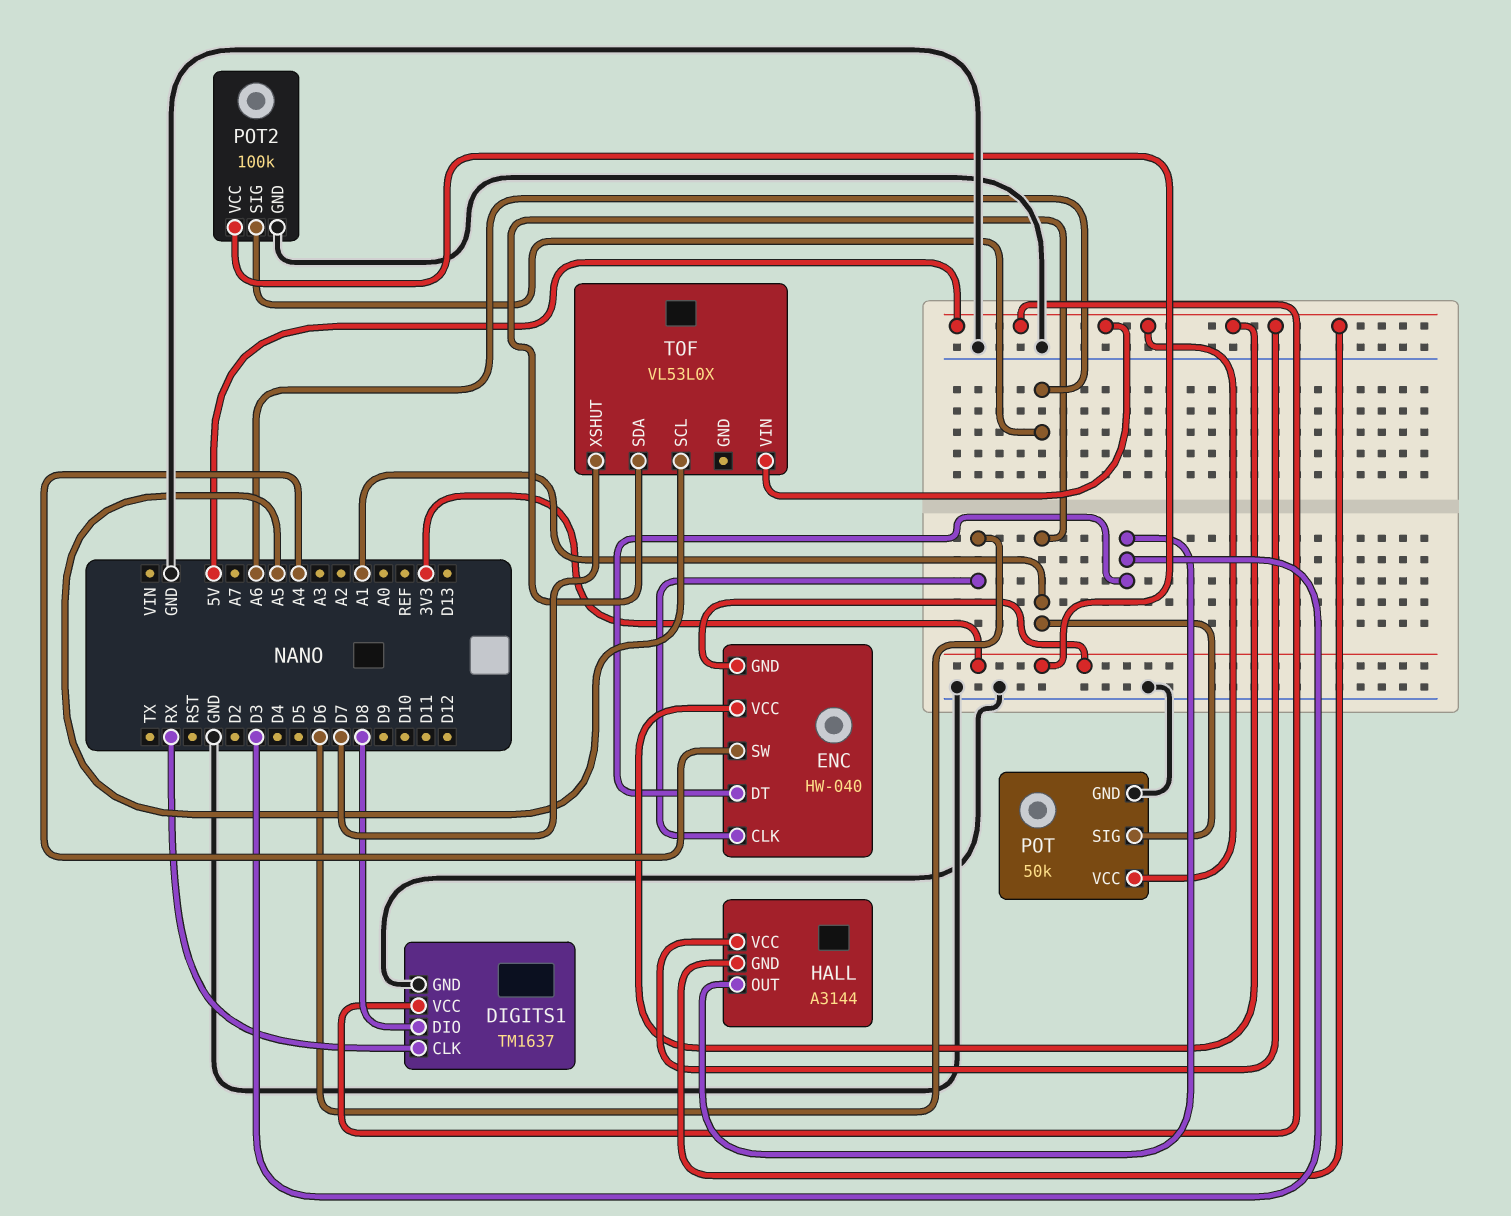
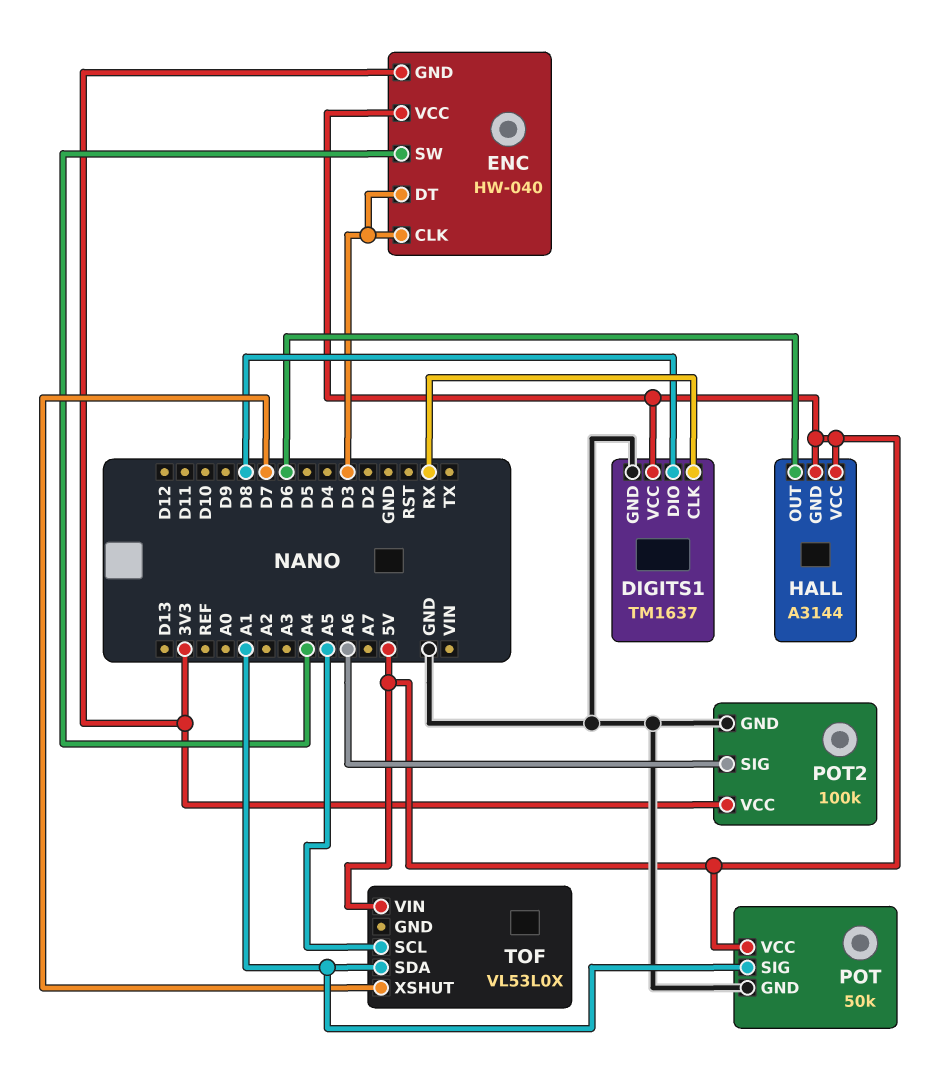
ENC pin CLK: D6 -> D3
HALL pin OUT: D3 -> D6

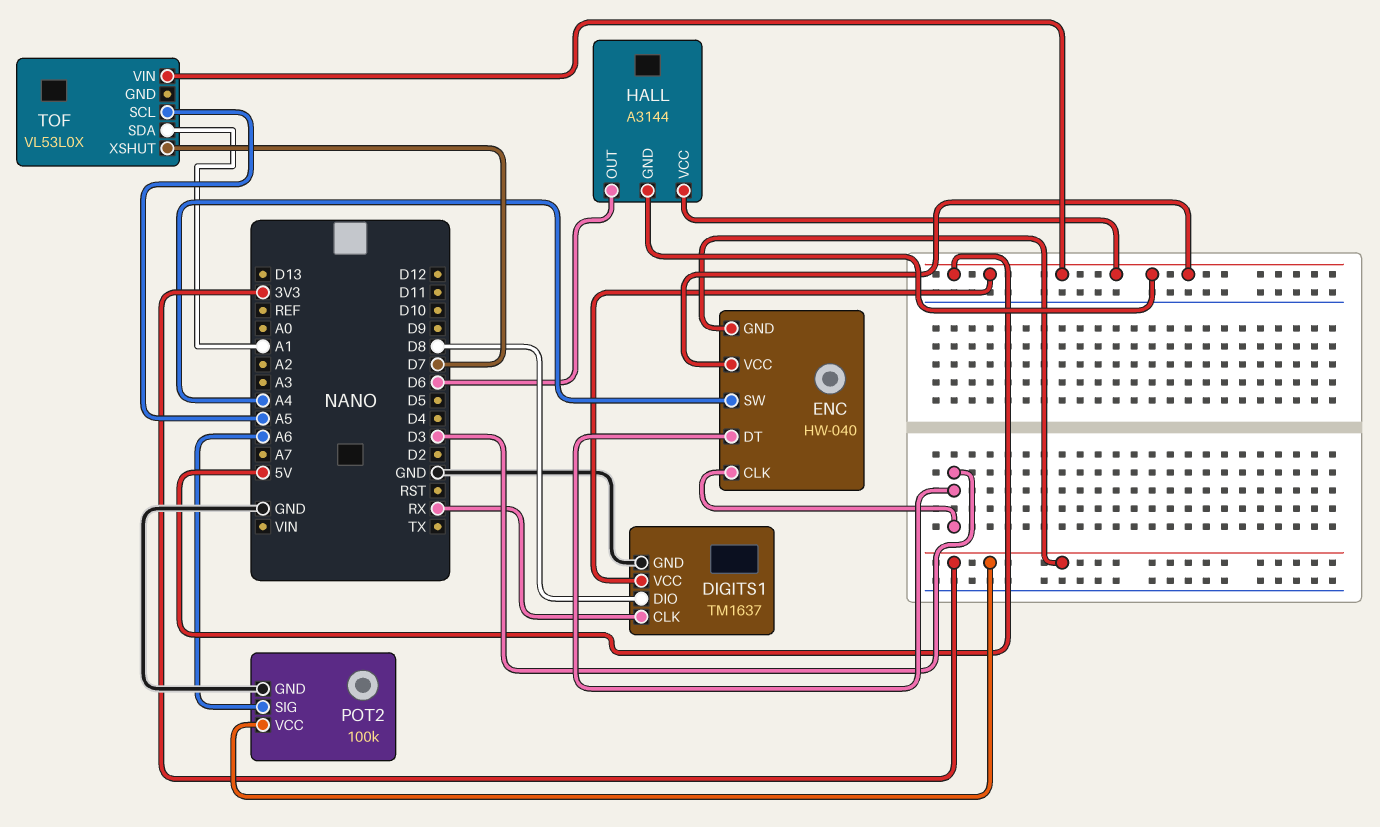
POT: 50k -> none
POT pin GND: GND -> none
POT pin SIG: A1 -> none
POT pin VCC: 5V -> none

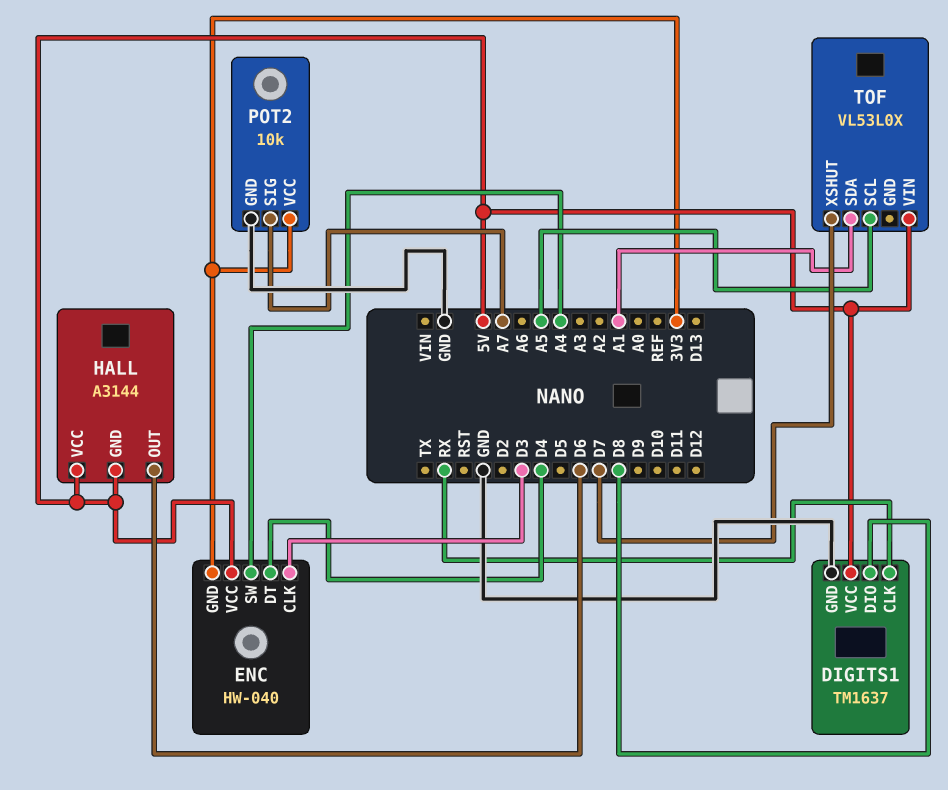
ENC pin DT: D3 -> D4
POT2: 100k -> 10k
POT2 pin SIG: A6 -> A7

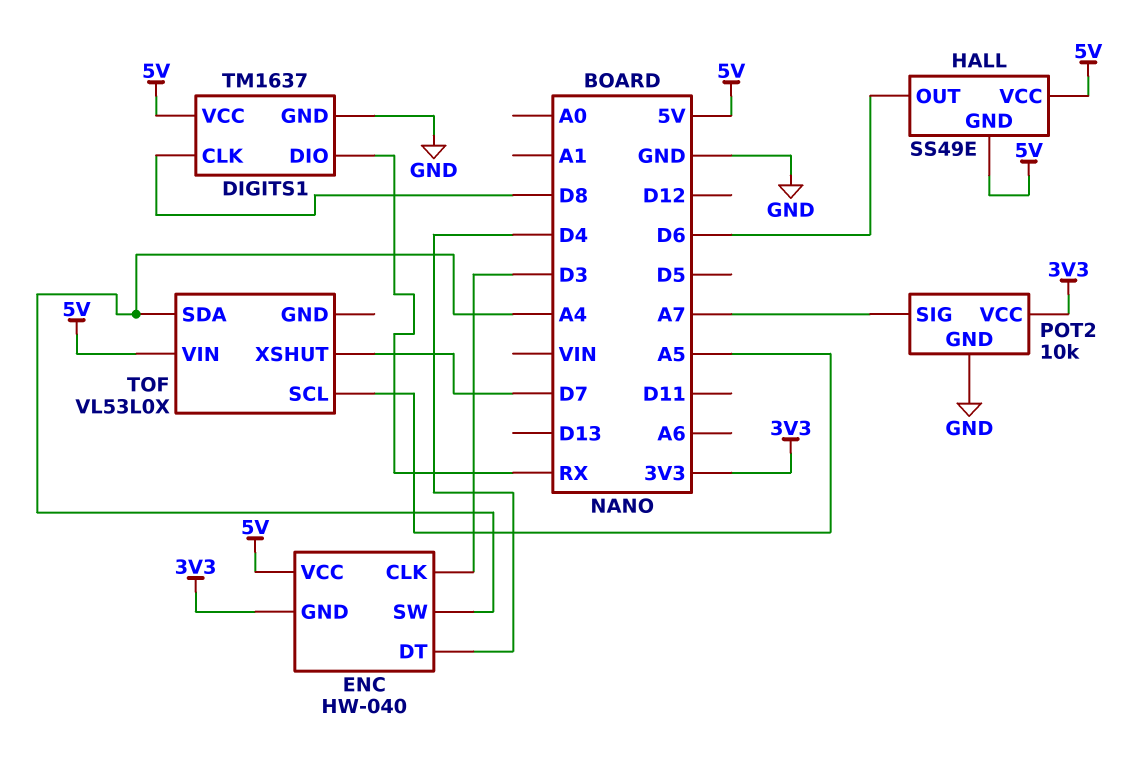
DIGITS1 pin CLK: RX -> D8
DIGITS1 pin DIO: D8 -> RX
HALL: A3144 -> SS49E
TOF pin SDA: A1 -> A4

